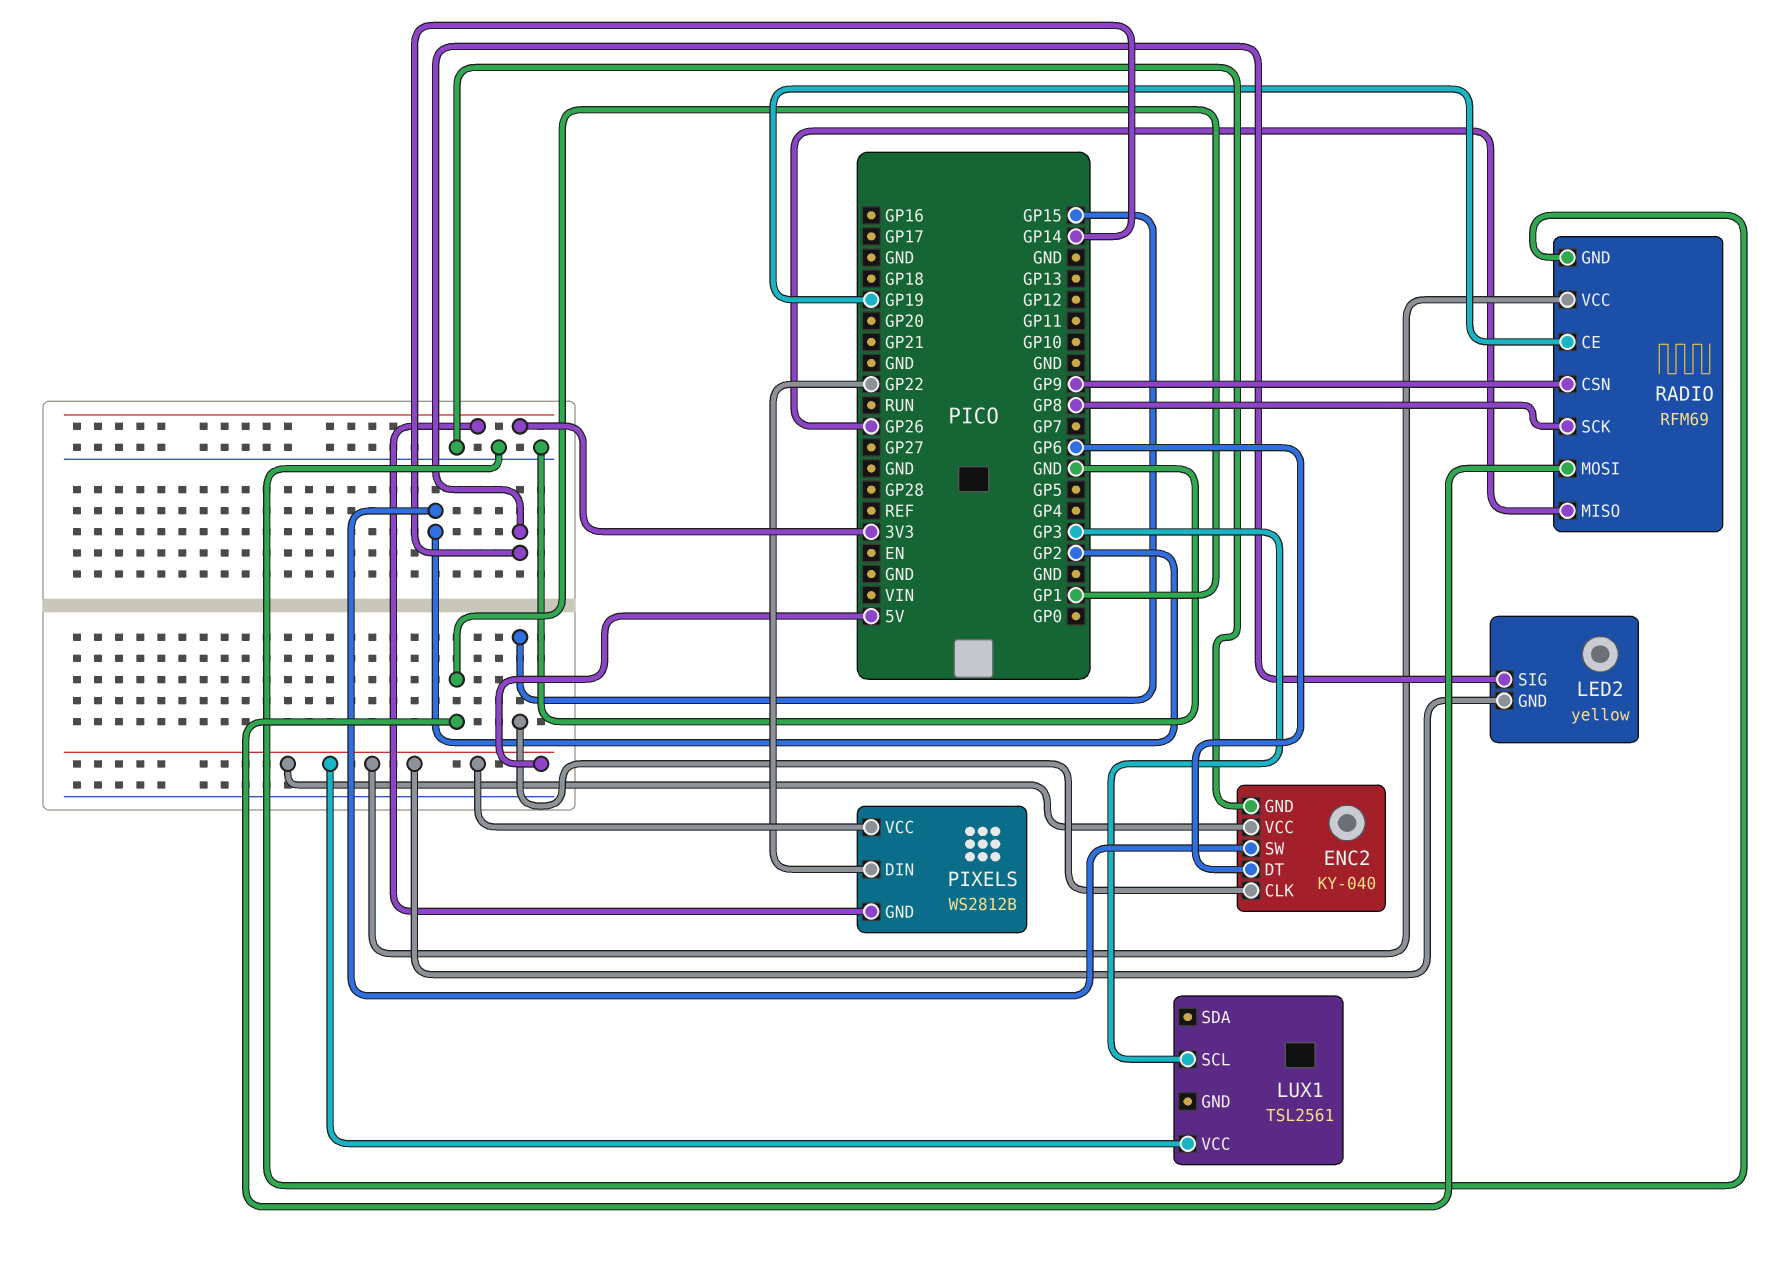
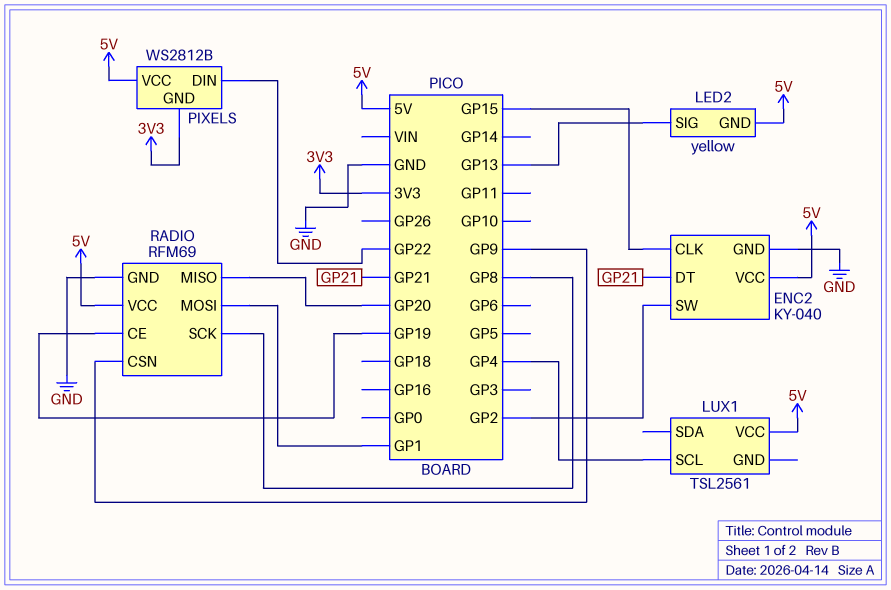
ENC2 pin DT: GP6 -> GP21
LED2 pin SIG: GP14 -> GP13
LUX1 pin SCL: GP3 -> GP4
RADIO pin MISO: GP26 -> GP20

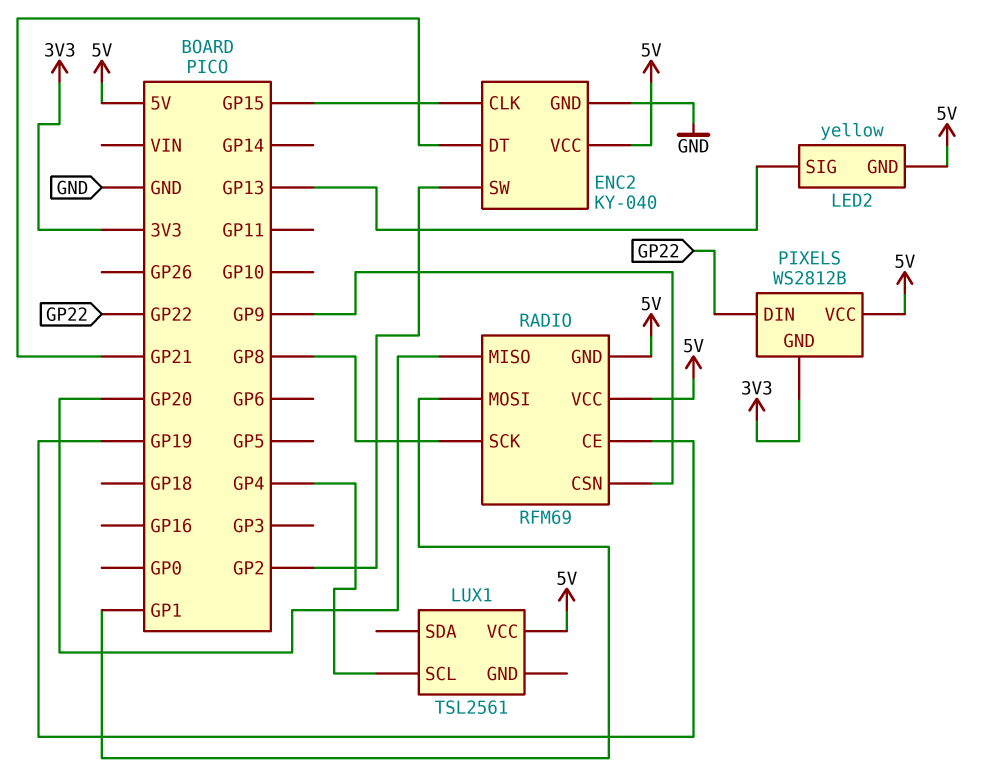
RADIO pin GND: GND -> 5V

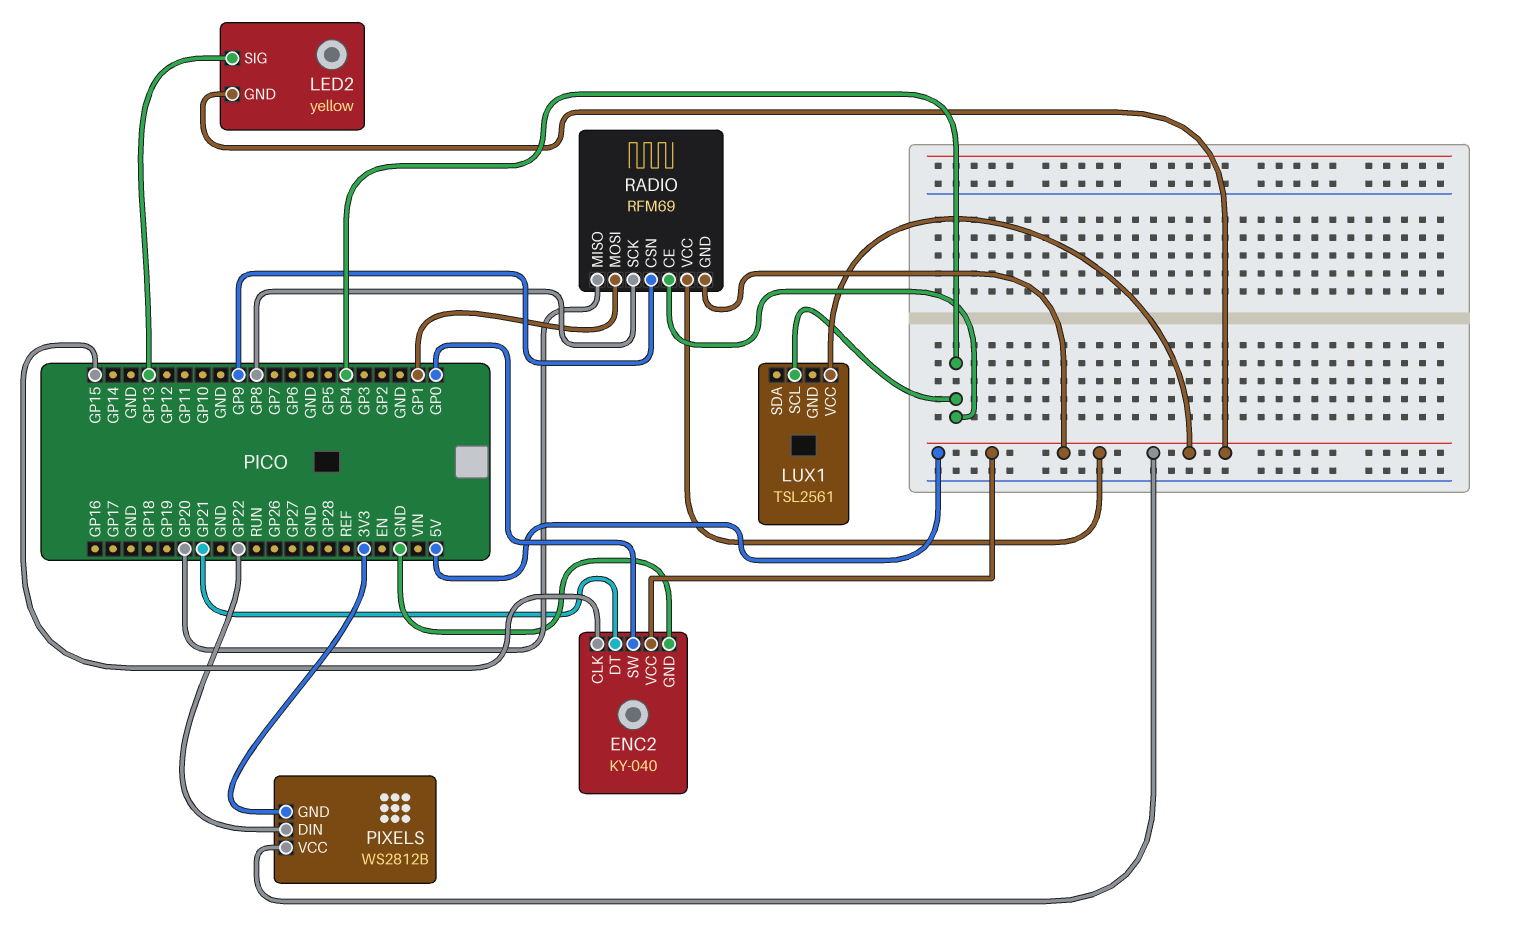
ENC2 pin SW: GP2 -> GP0
RADIO pin CE: GP19 -> GP4

